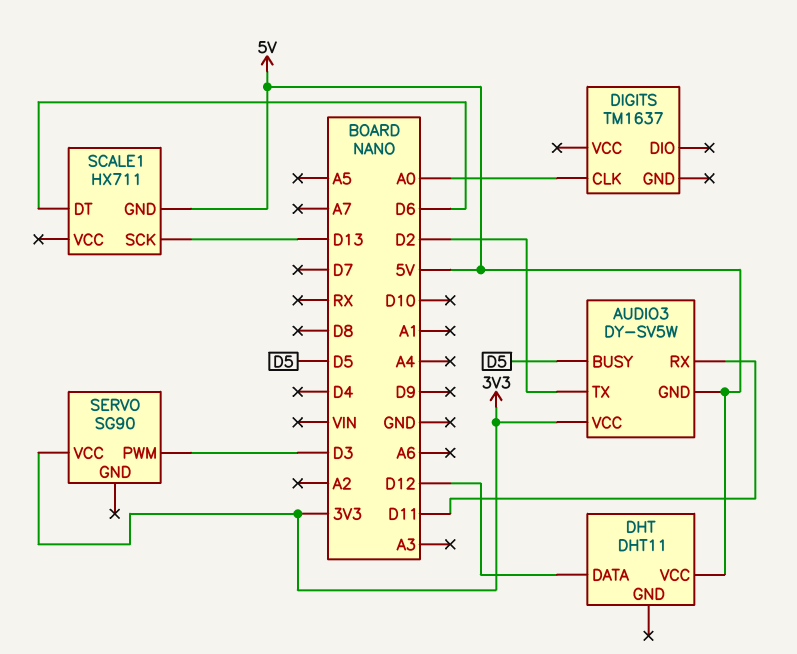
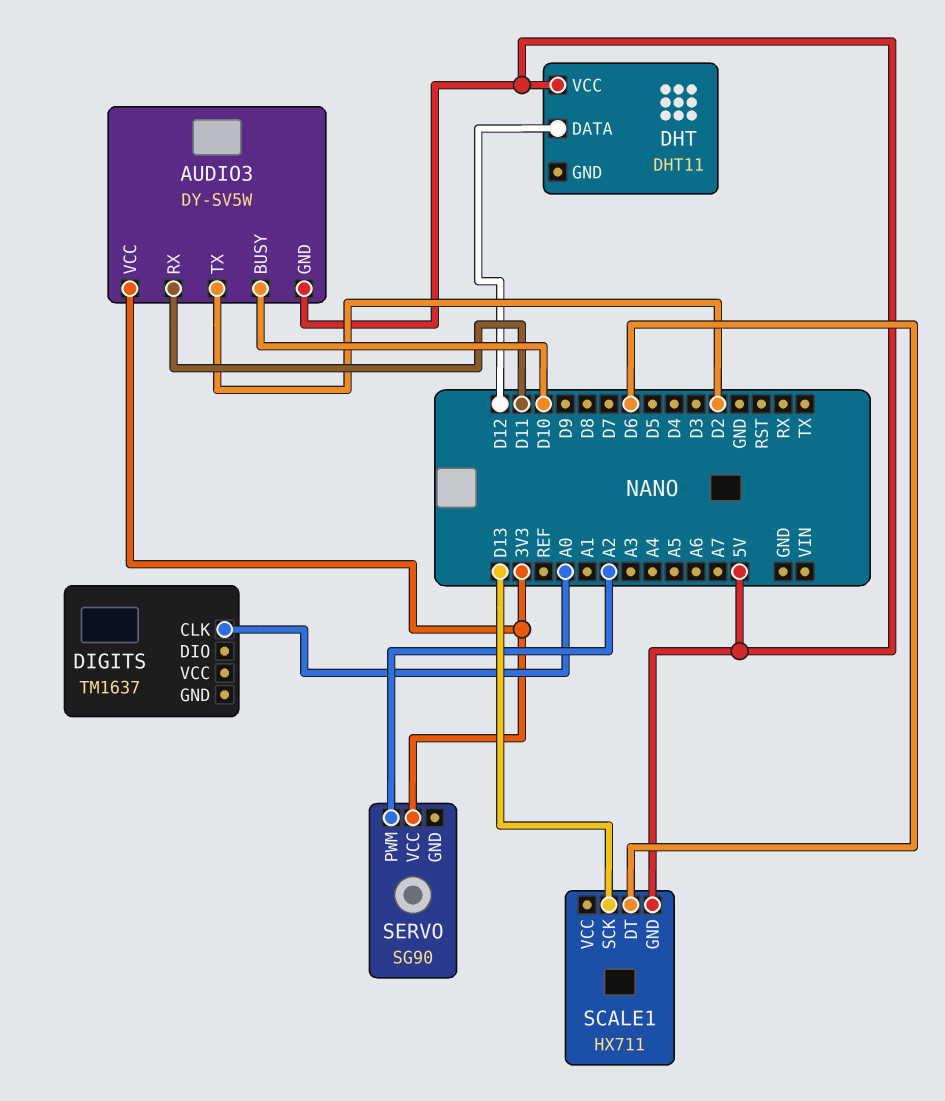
AUDIO3 pin BUSY: D5 -> D10
SERVO pin PWM: D3 -> A2

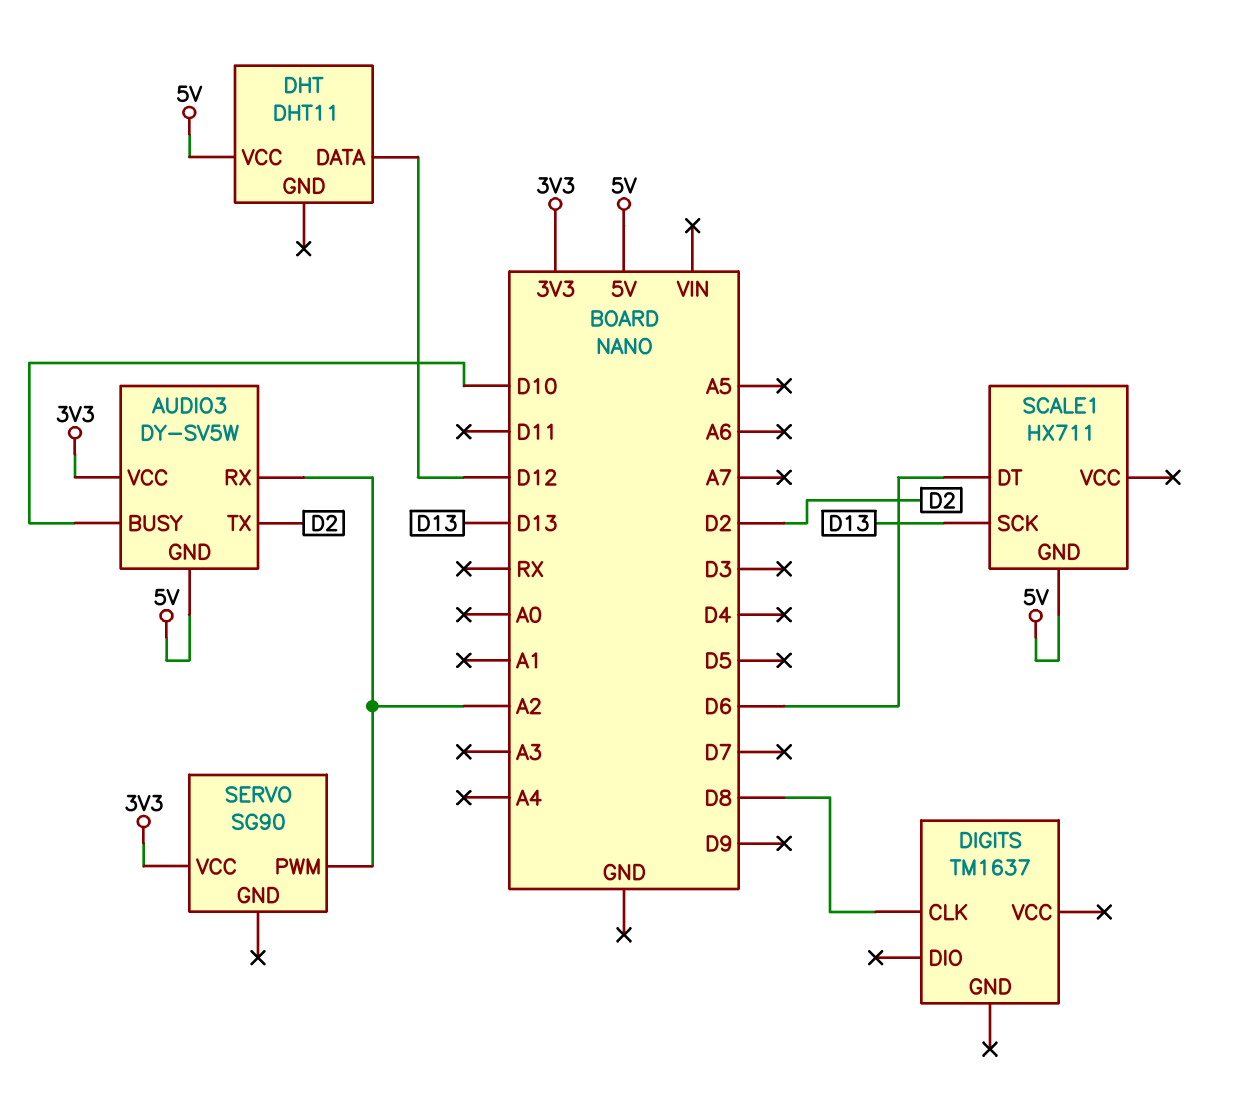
AUDIO3 pin RX: D11 -> A2
DIGITS pin CLK: A0 -> D8

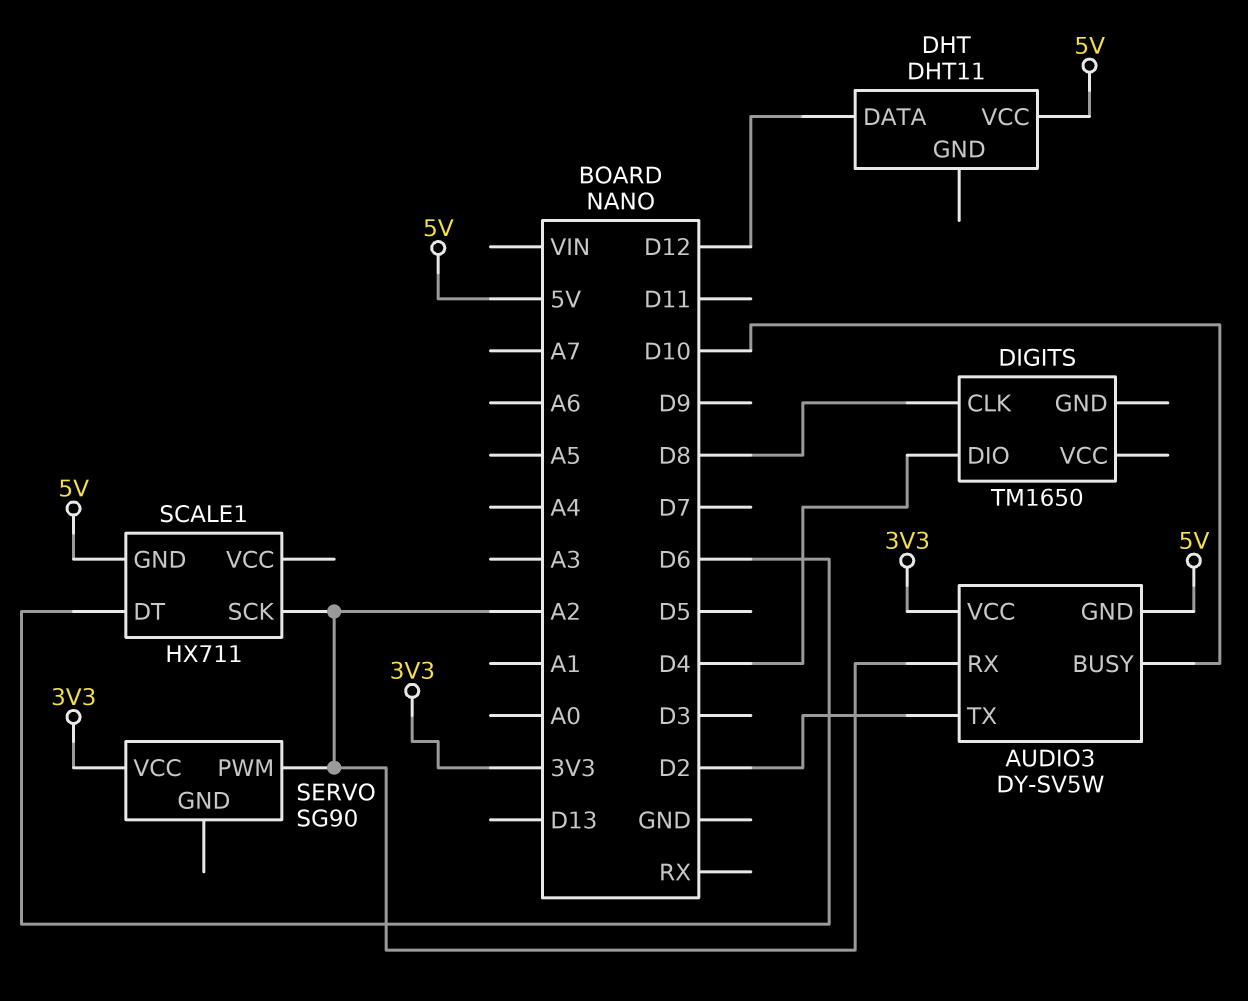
DIGITS: TM1637 -> TM1650
DIGITS pin DIO: none -> D4
SCALE1 pin SCK: D13 -> A2

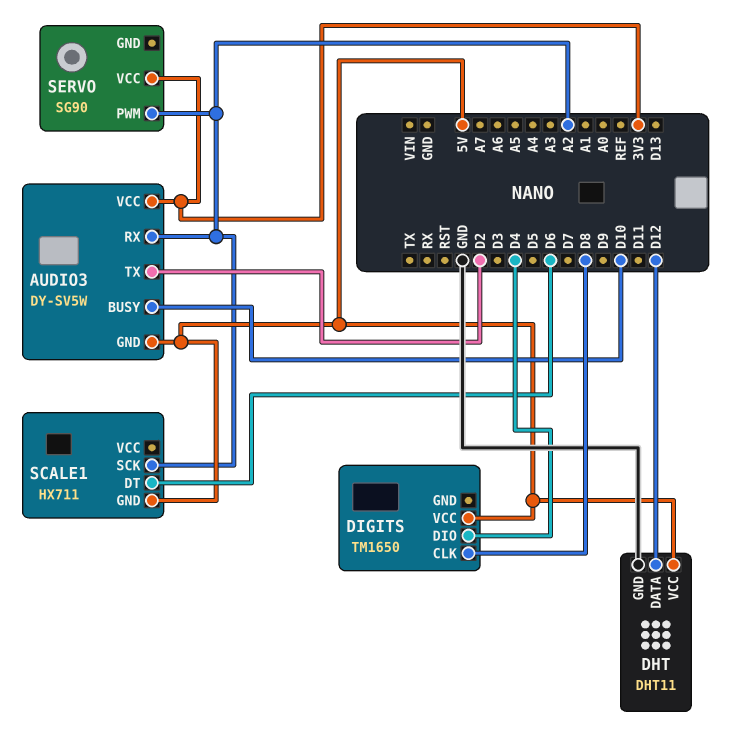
DHT pin GND: none -> GND
DIGITS pin VCC: none -> 5V

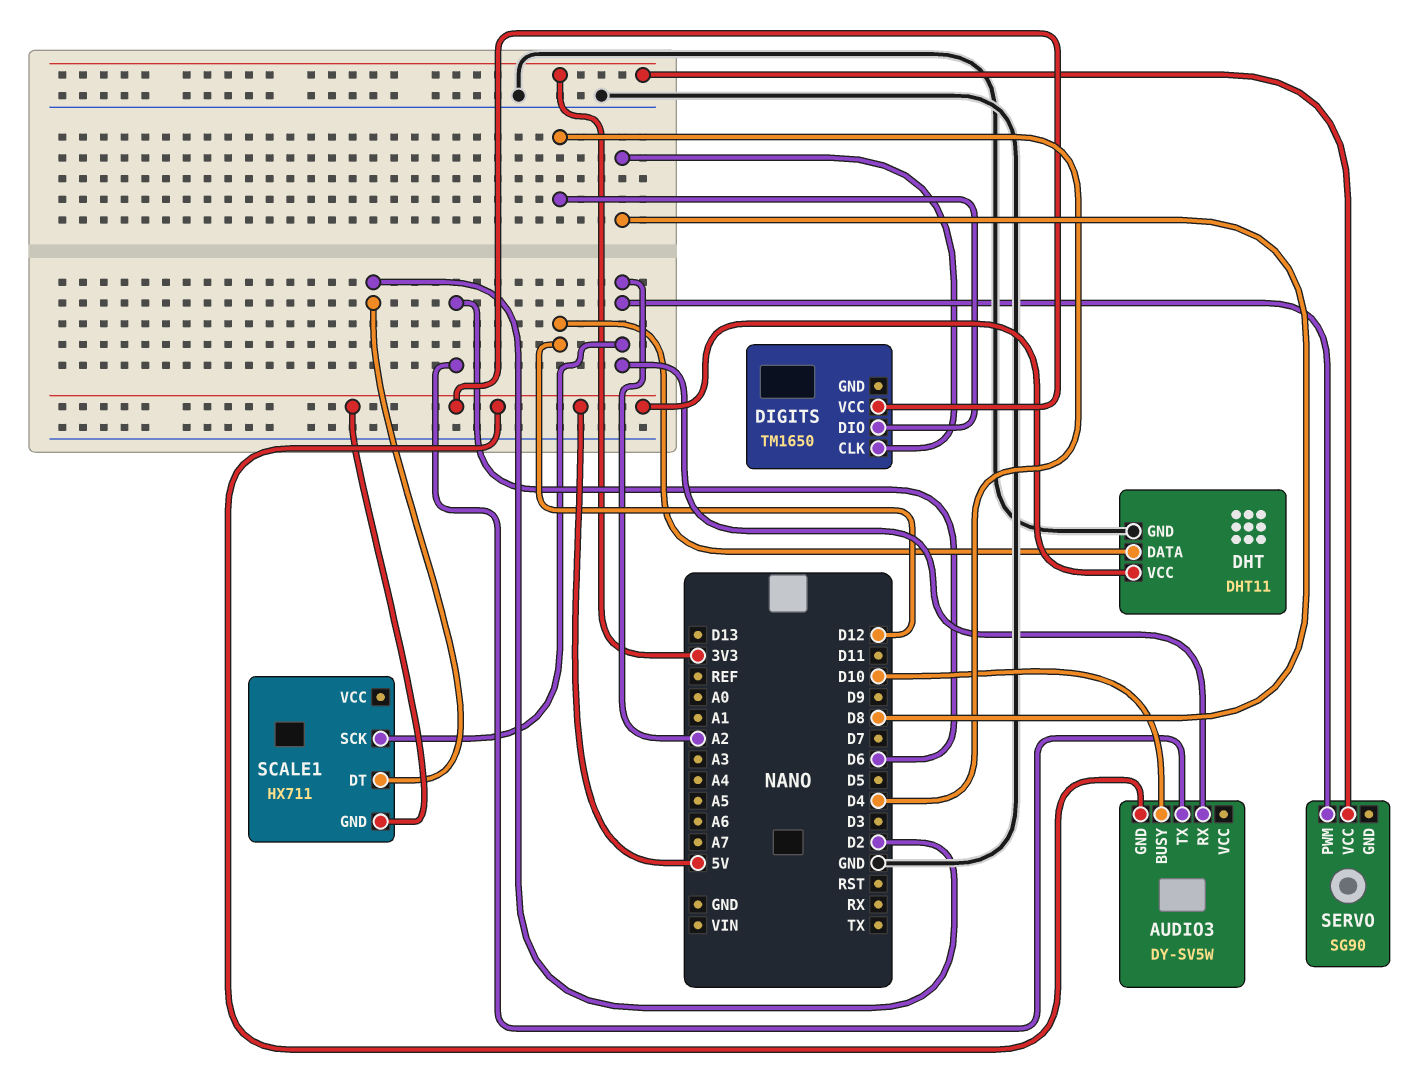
AUDIO3 pin TX: D2 -> D6
AUDIO3 pin VCC: 3V3 -> none
SCALE1 pin DT: D6 -> D2

